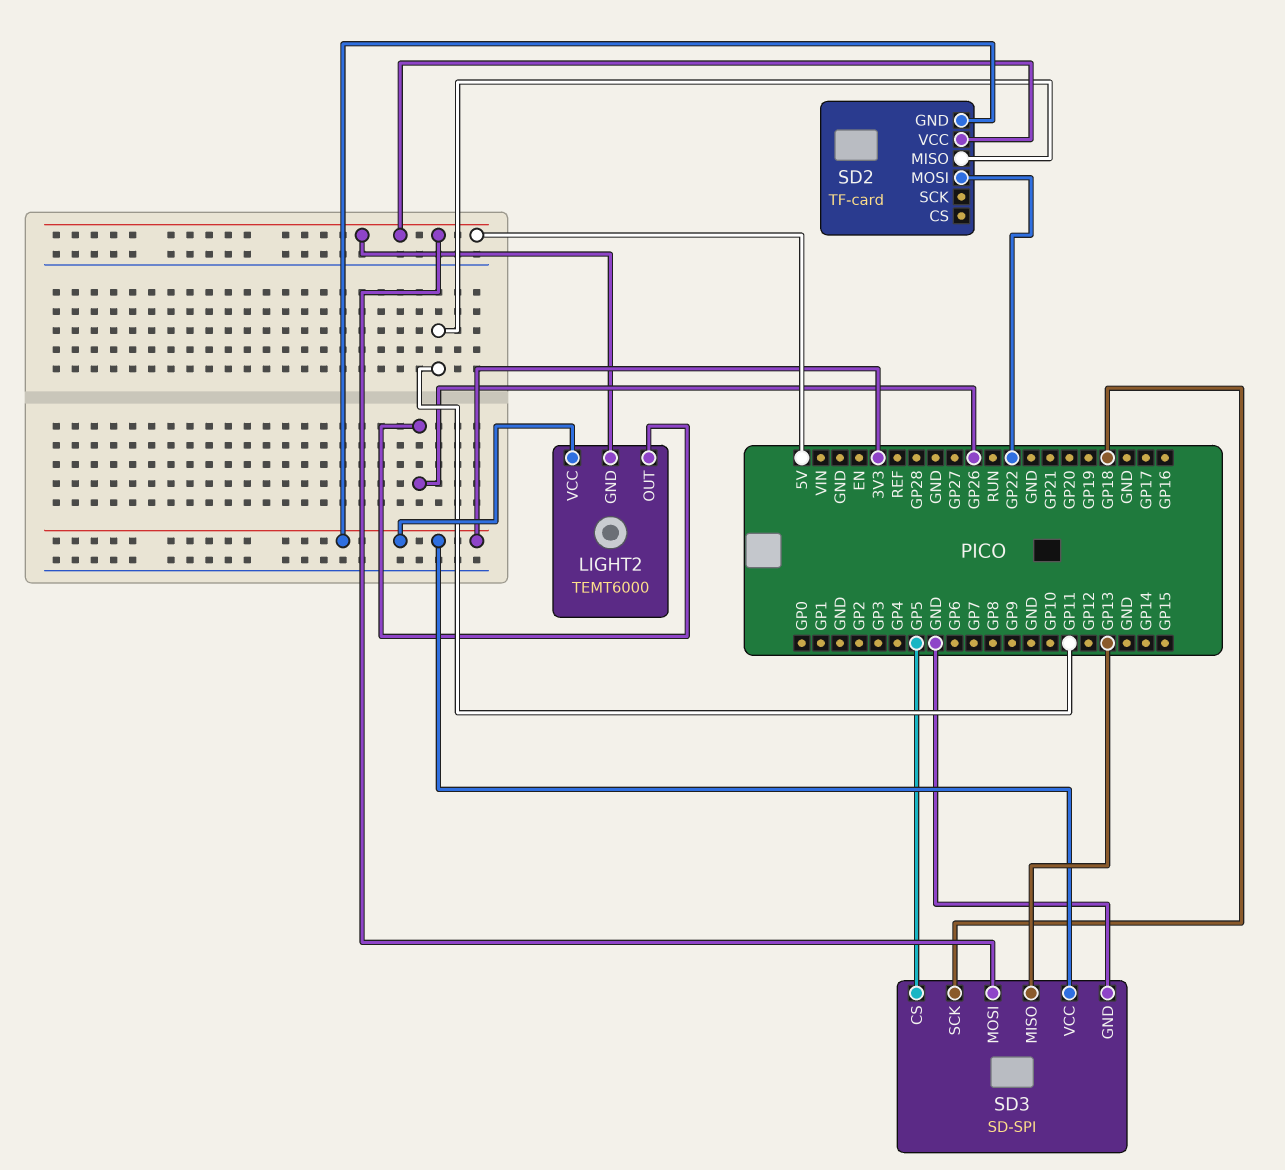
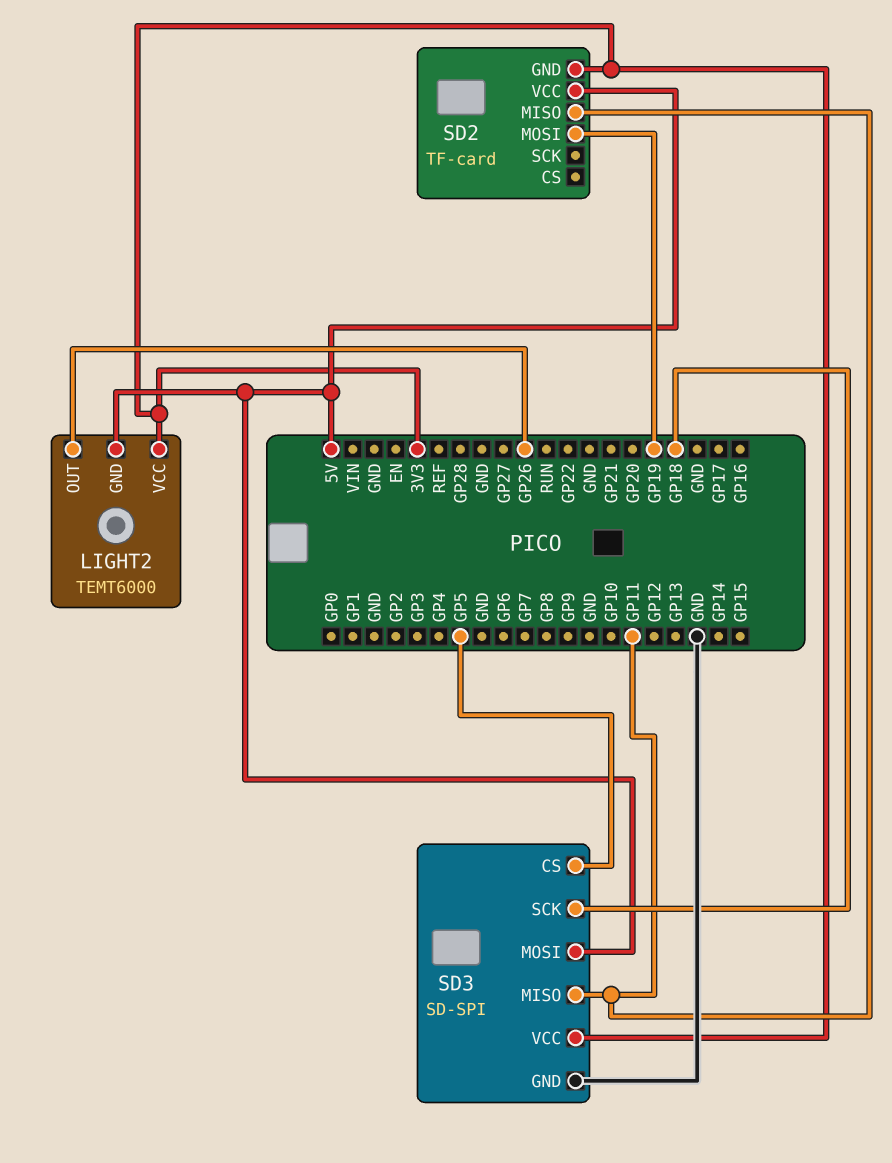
SD2 pin MOSI: GP22 -> GP19
SD3 pin MISO: GP13 -> GP11

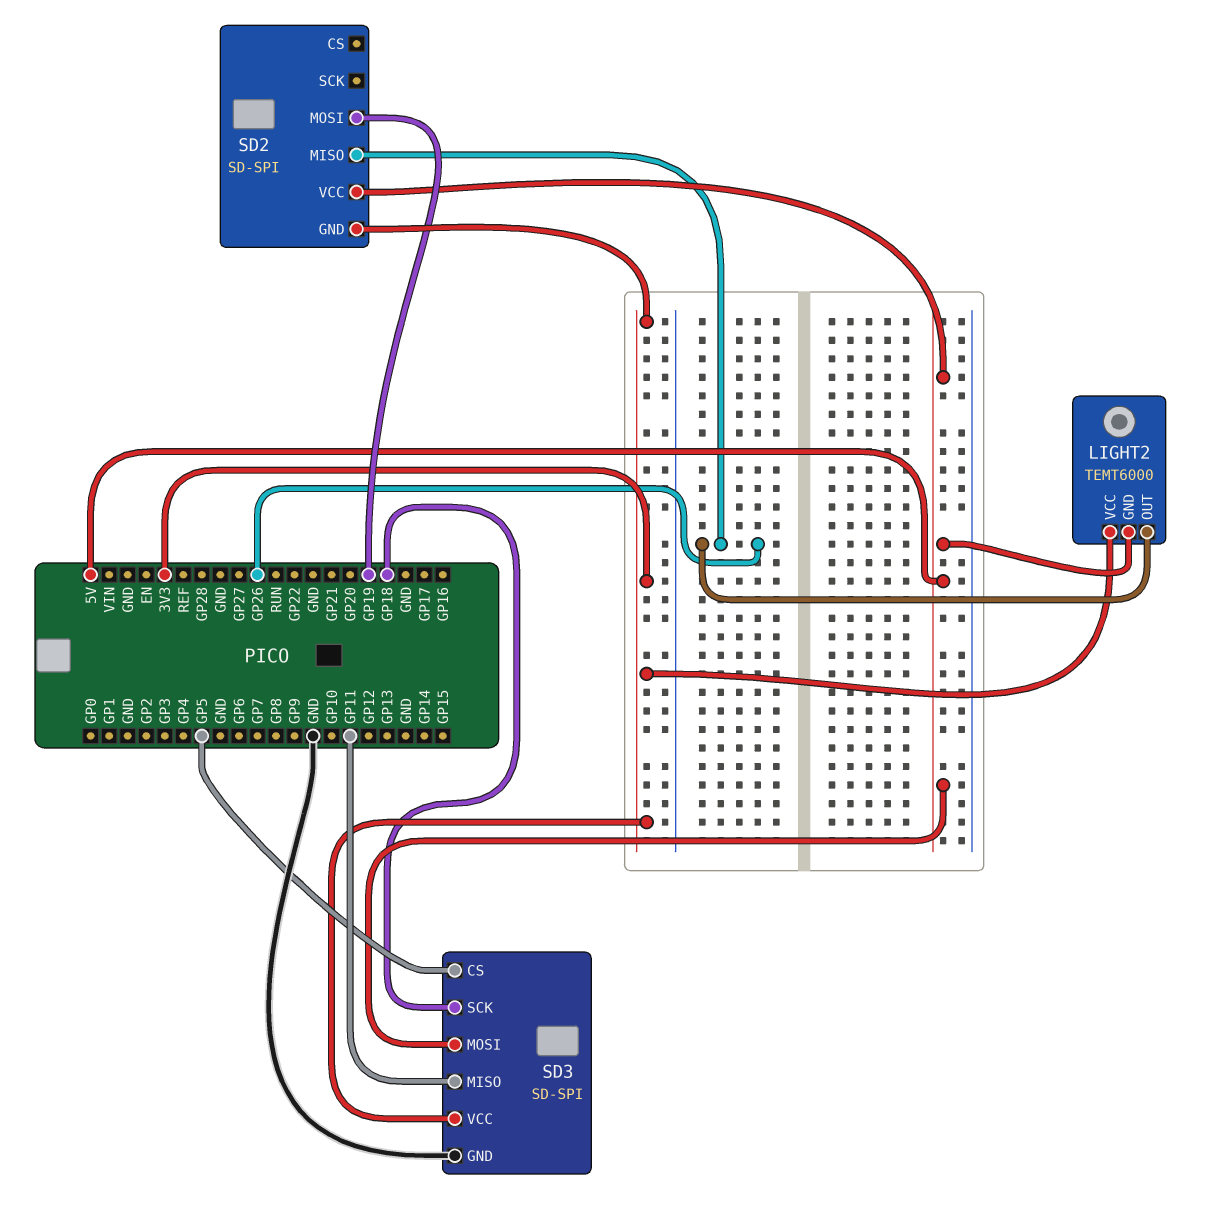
SD2: TF-card -> SD-SPI
SD2 pin MISO: GP11 -> GP26

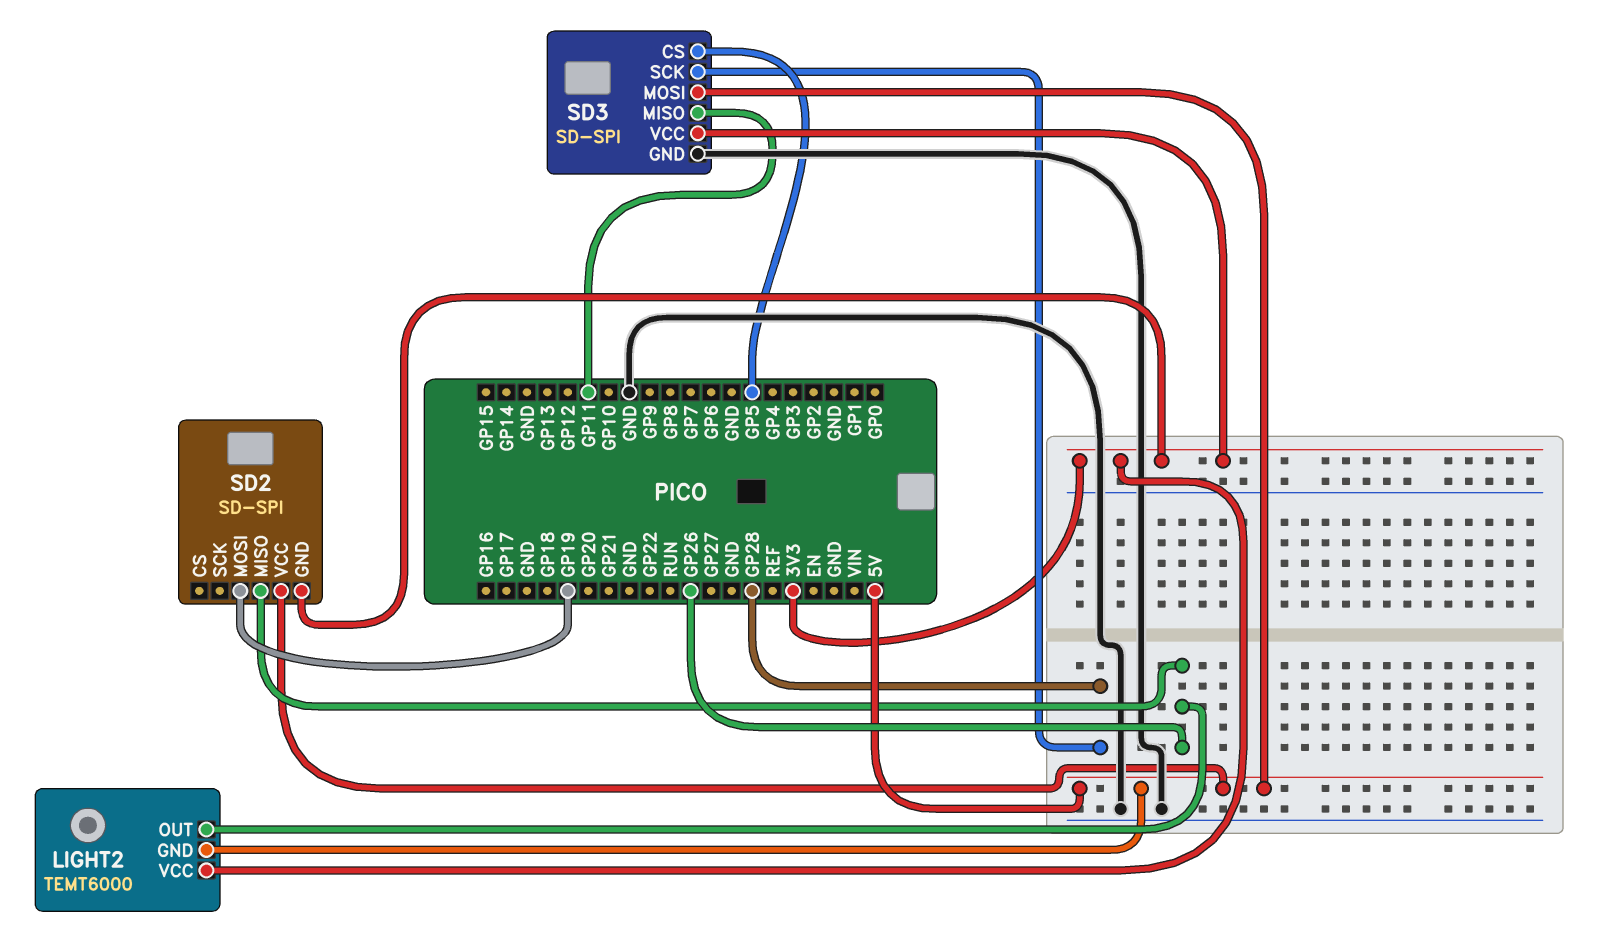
SD3 pin SCK: GP18 -> GP28

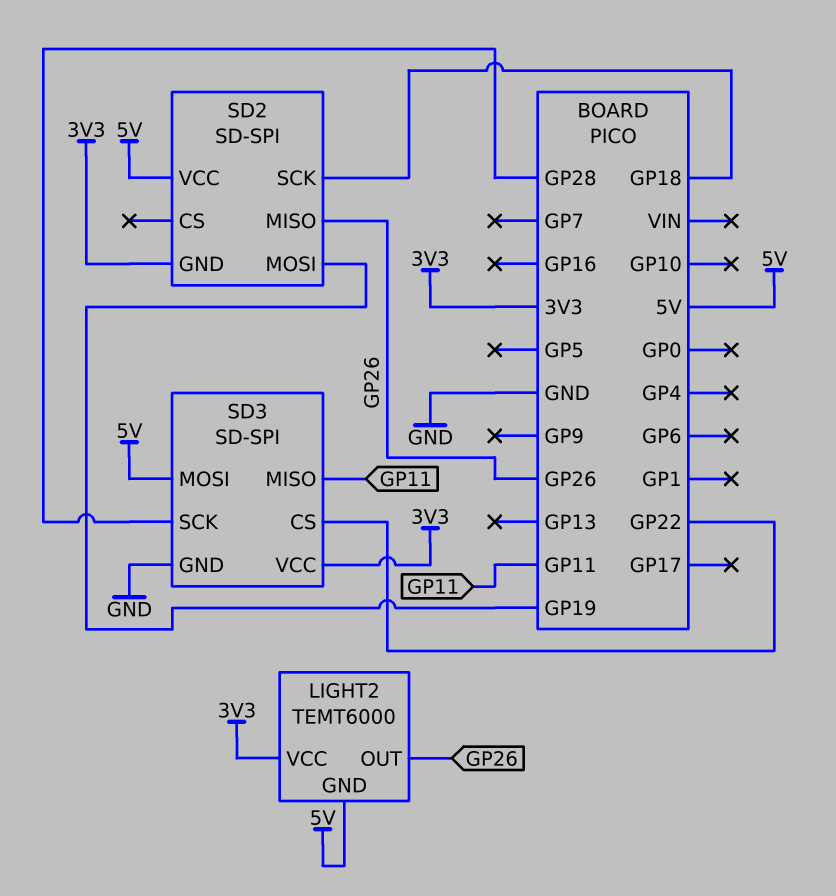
SD2 pin SCK: none -> GP18
SD3 pin CS: GP5 -> GP22

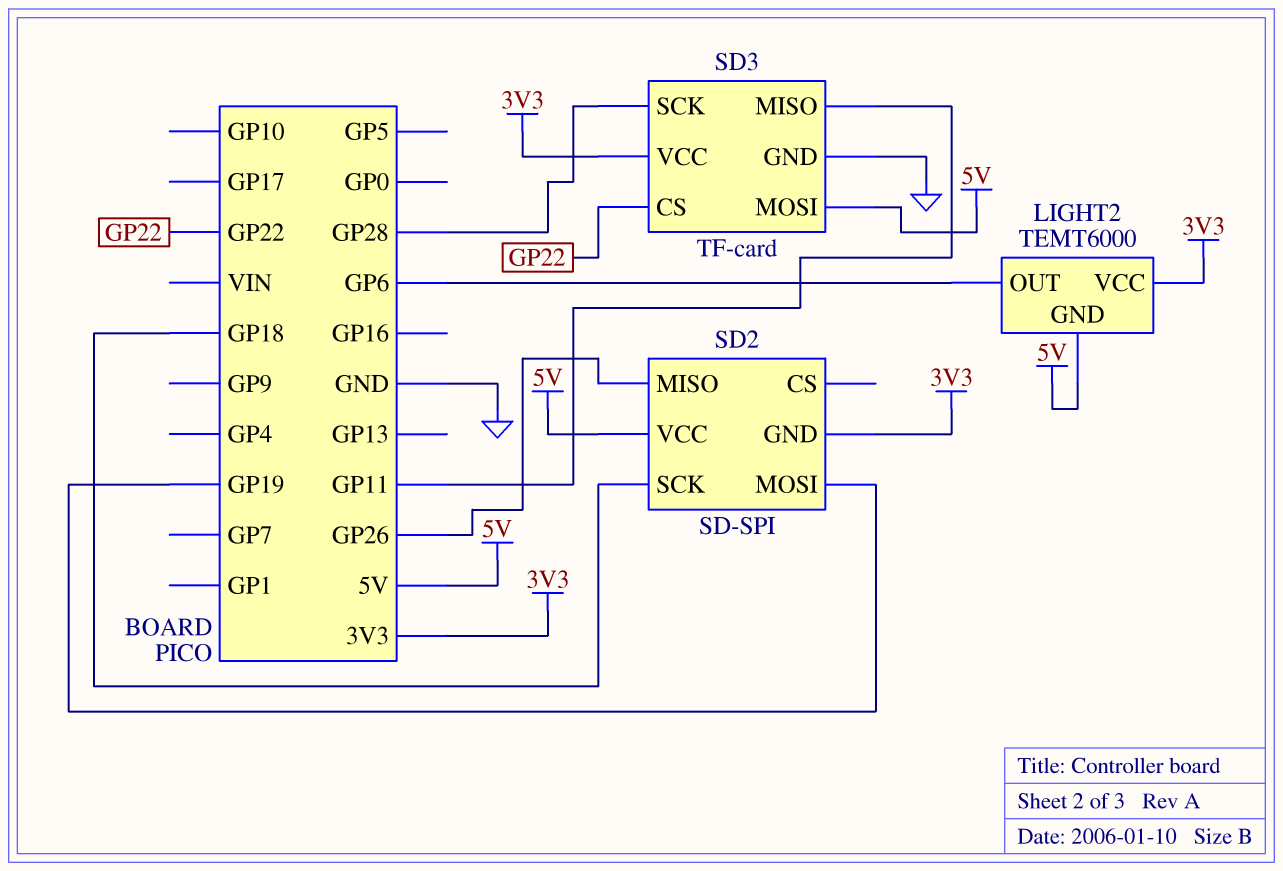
LIGHT2 pin OUT: GP26 -> GP6
SD3: SD-SPI -> TF-card

